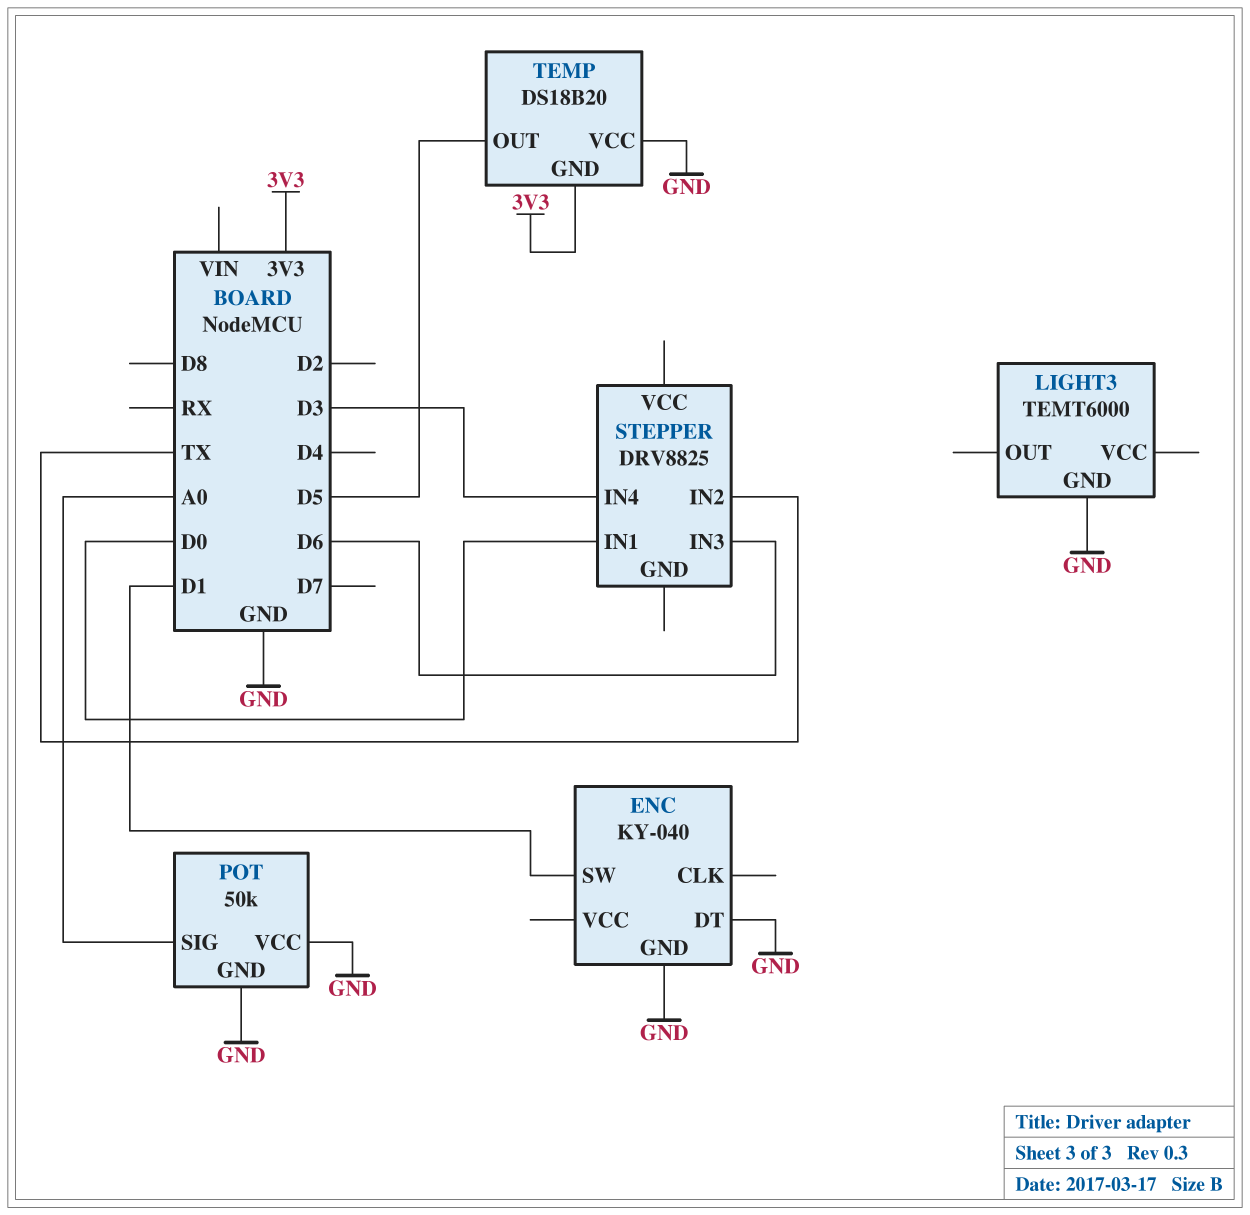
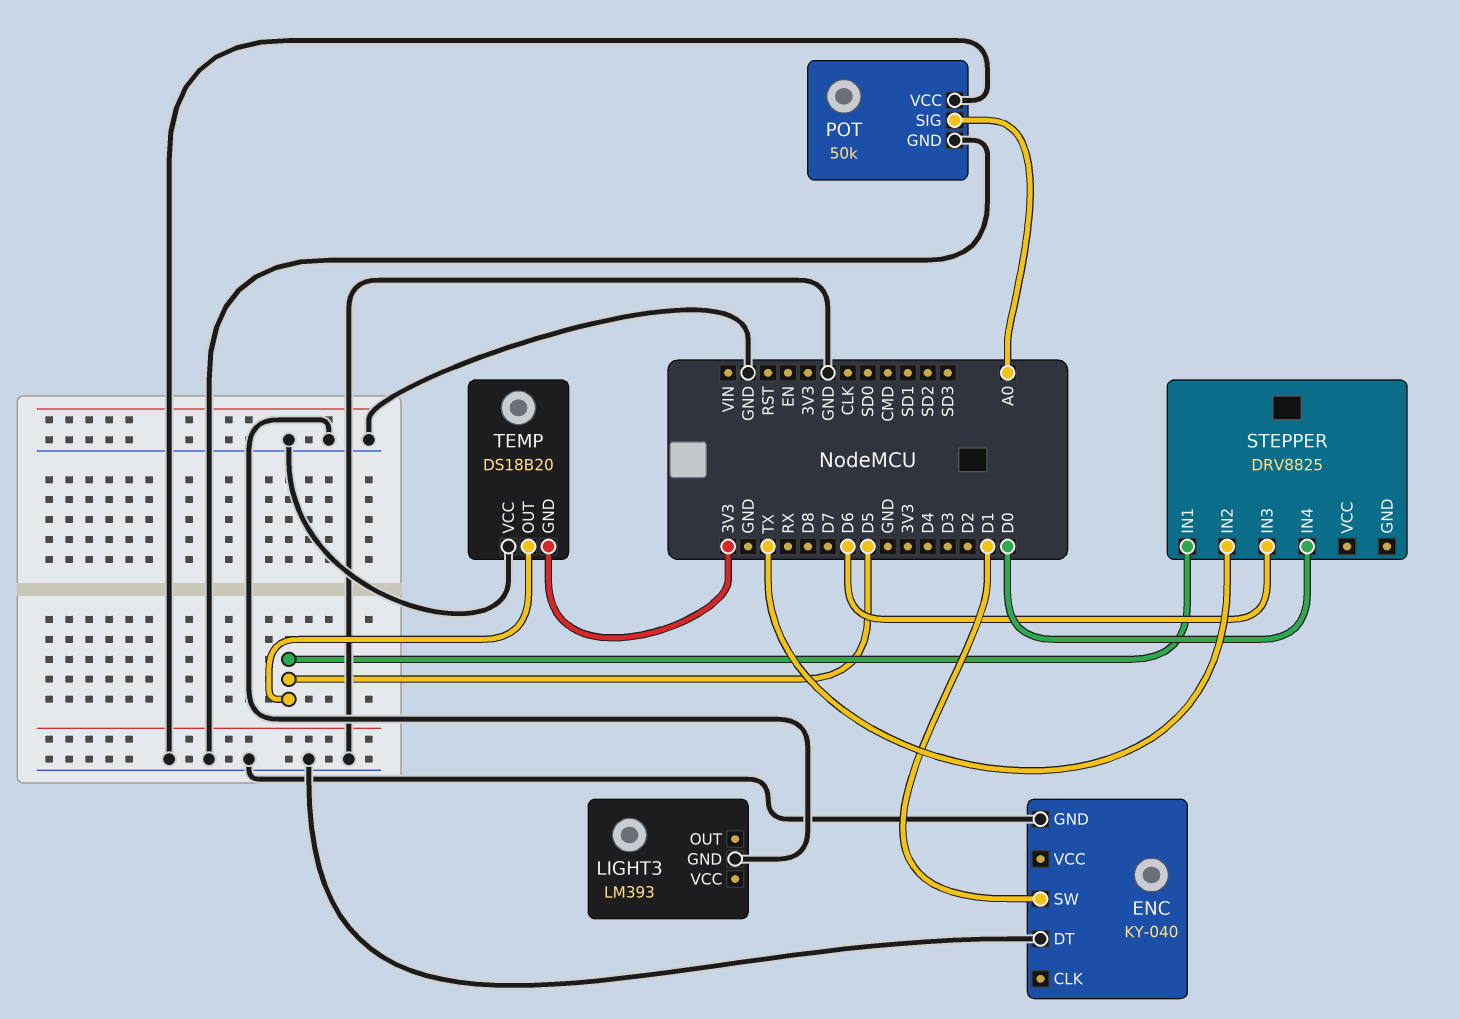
LIGHT3: TEMT6000 -> LM393
STEPPER pin IN1: D0 -> D5
STEPPER pin IN4: D3 -> D0

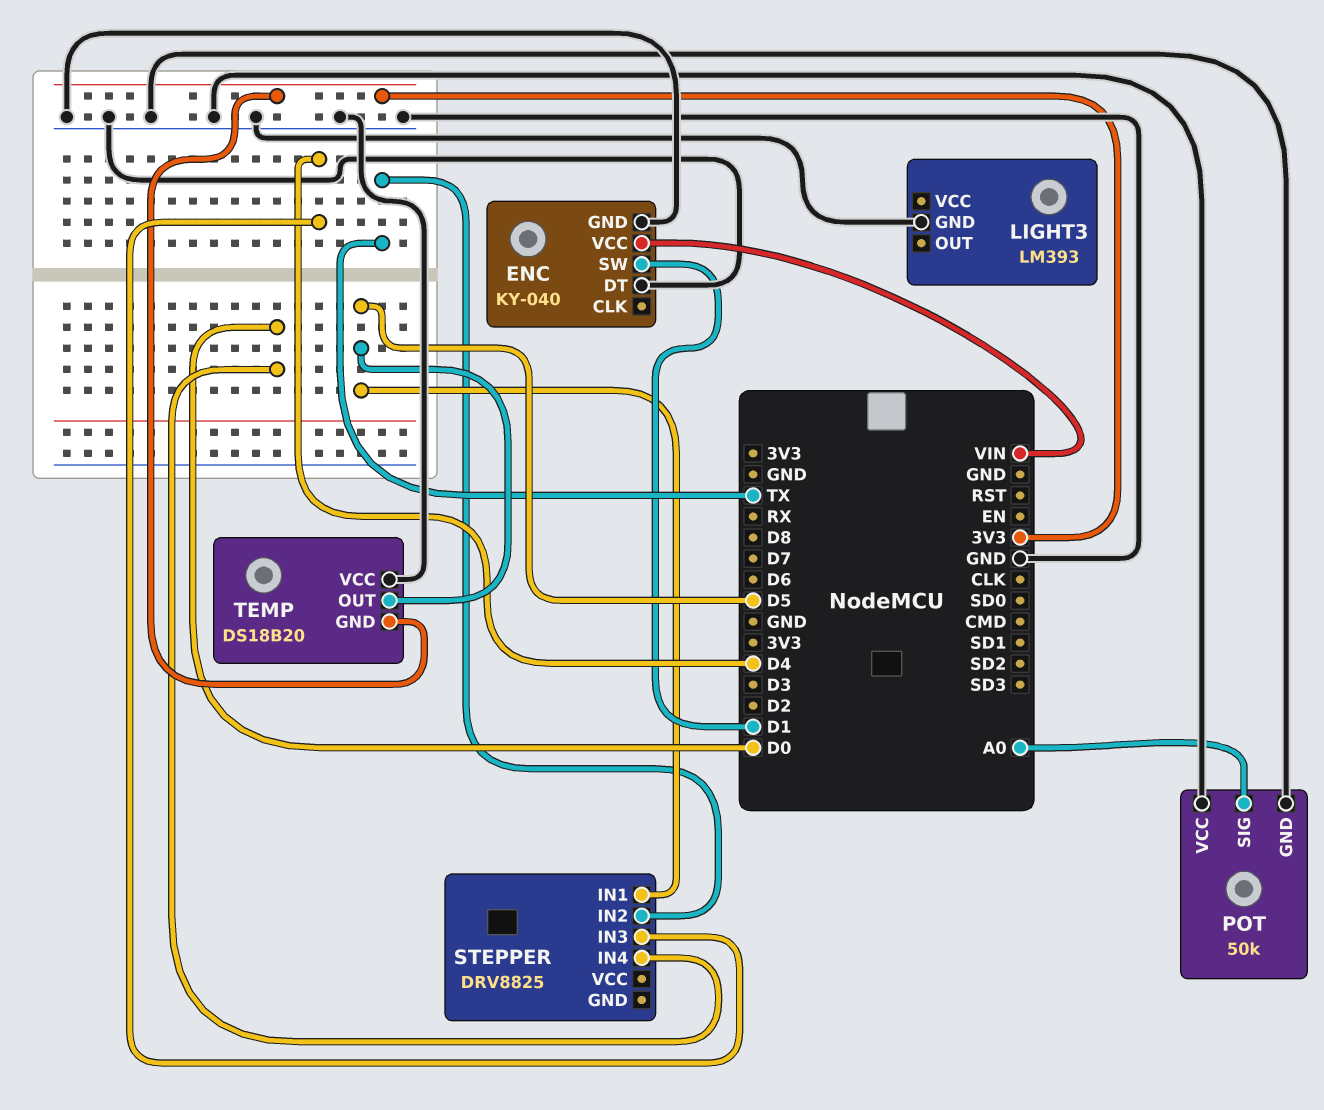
ENC pin VCC: none -> VIN
STEPPER pin IN3: D6 -> D4

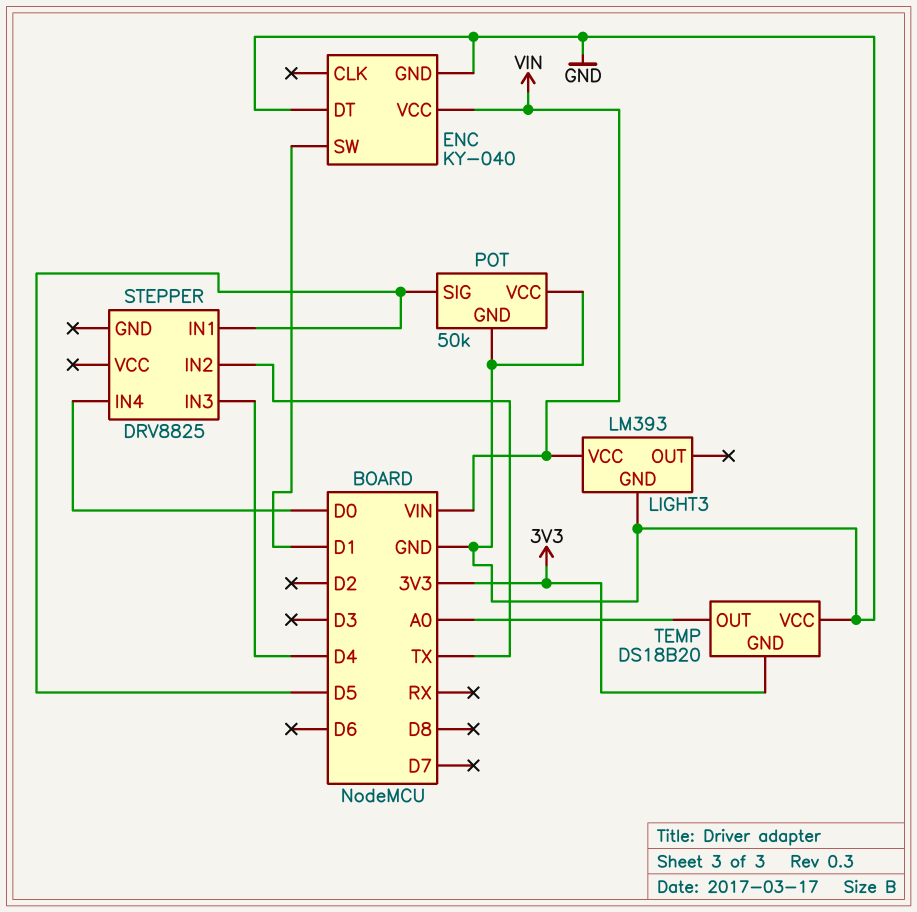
LIGHT3 pin VCC: none -> VIN
POT pin SIG: A0 -> D5
TEMP pin OUT: D5 -> A0

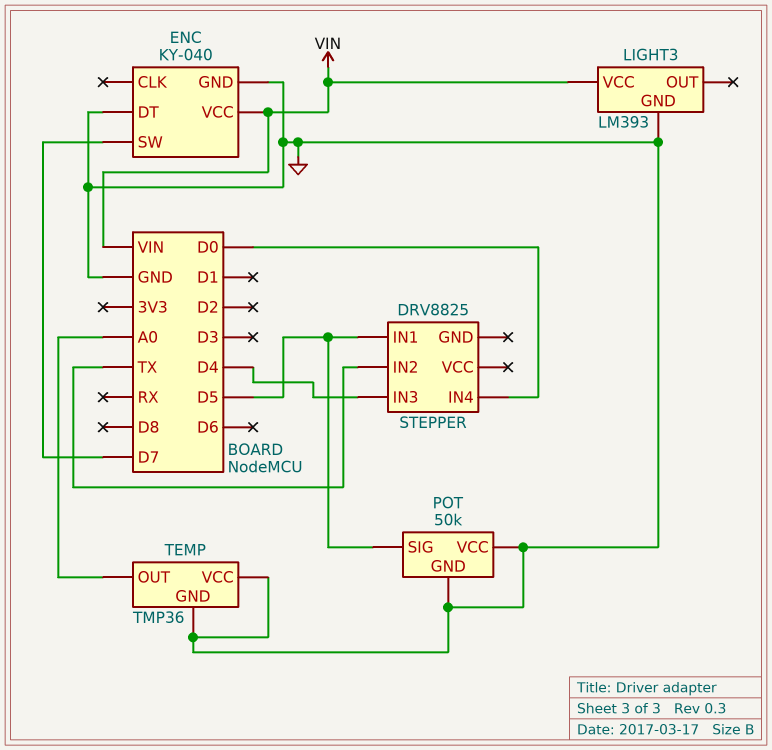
ENC pin SW: D1 -> D7
TEMP: DS18B20 -> TMP36
TEMP pin GND: 3V3 -> GND

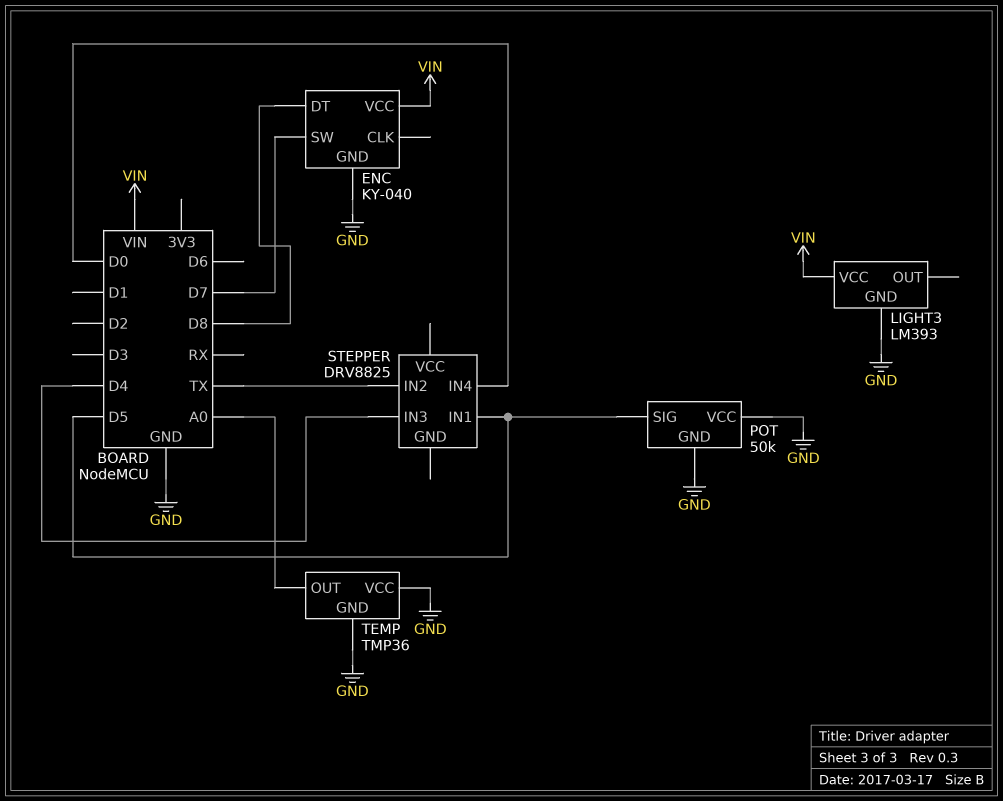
ENC pin DT: GND -> D8

